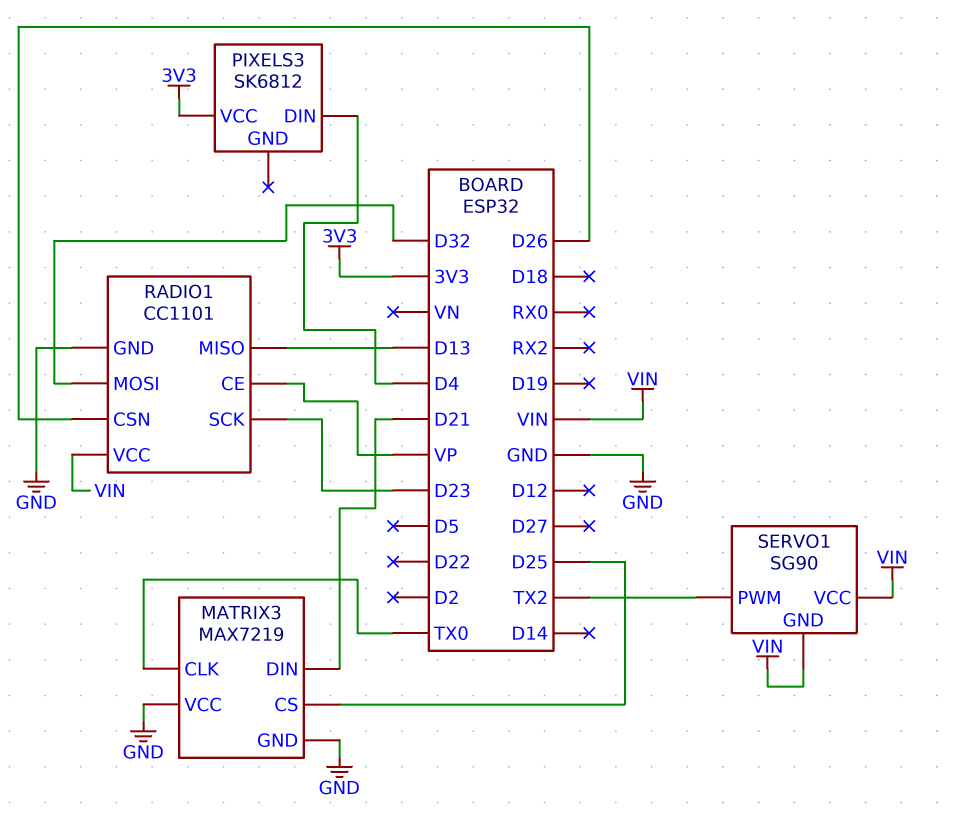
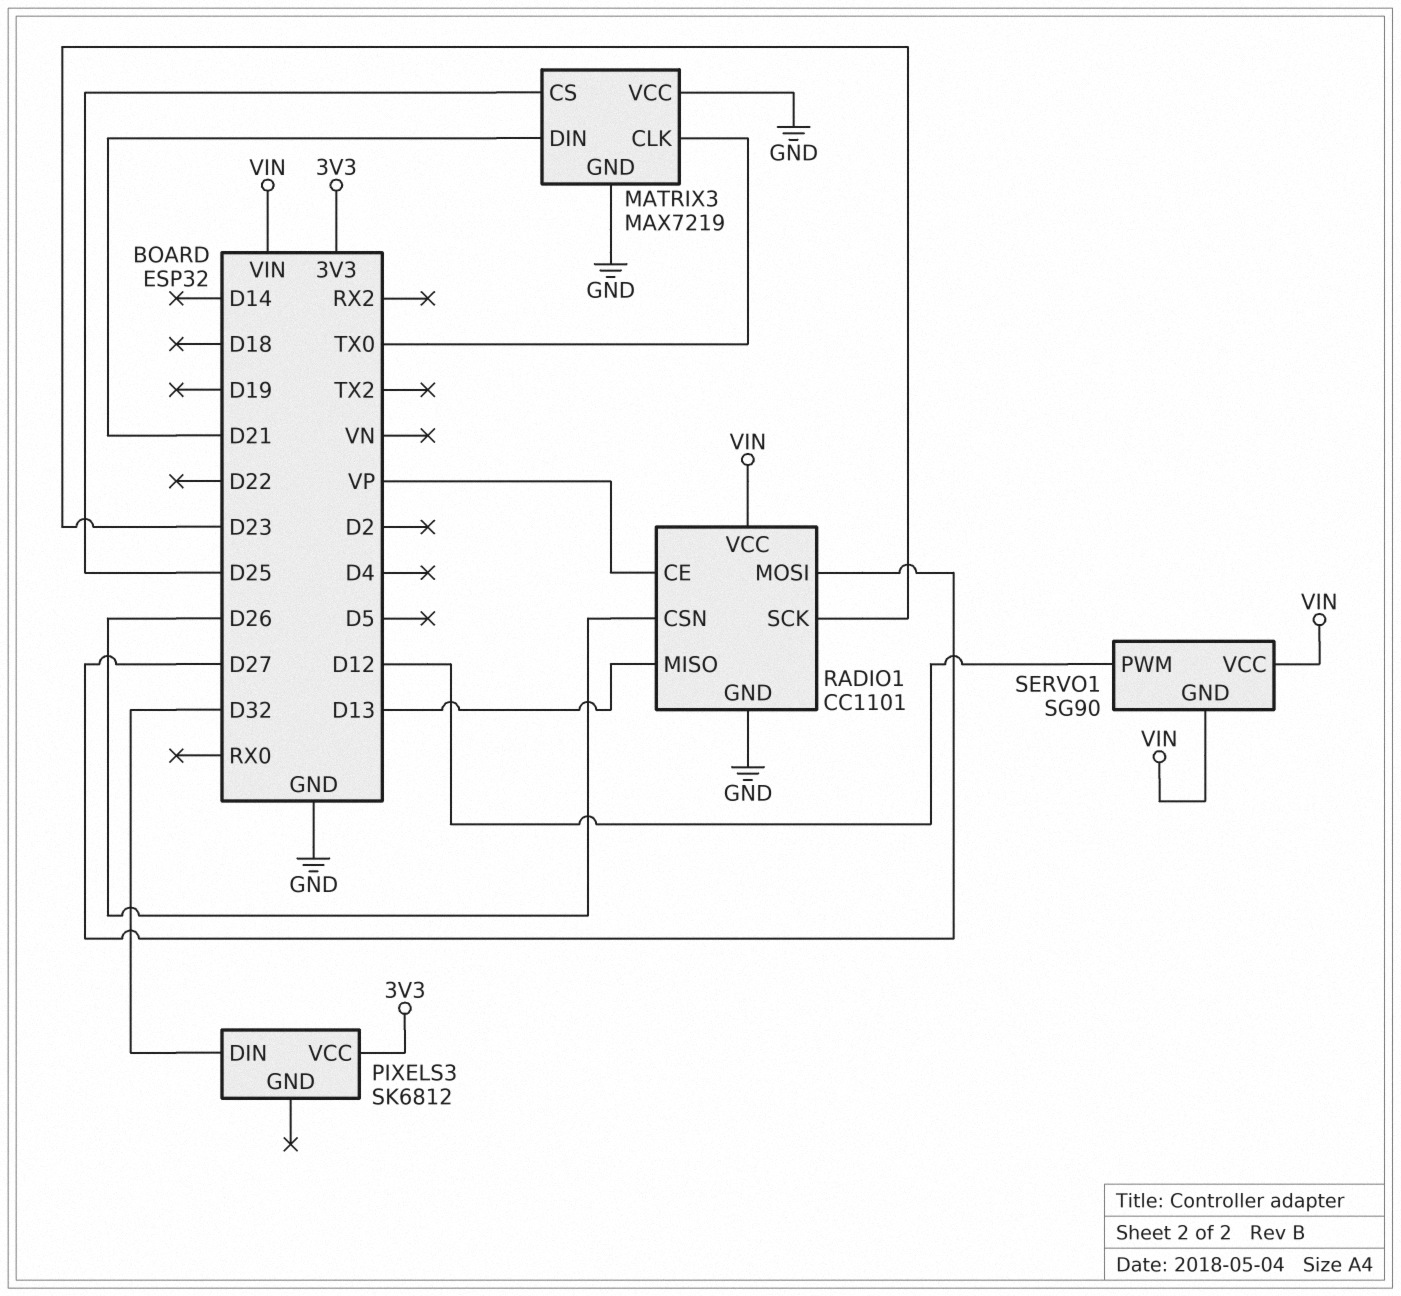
PIXELS3 pin DIN: D4 -> D32
RADIO1 pin MOSI: D32 -> D27
SERVO1 pin PWM: TX2 -> D12

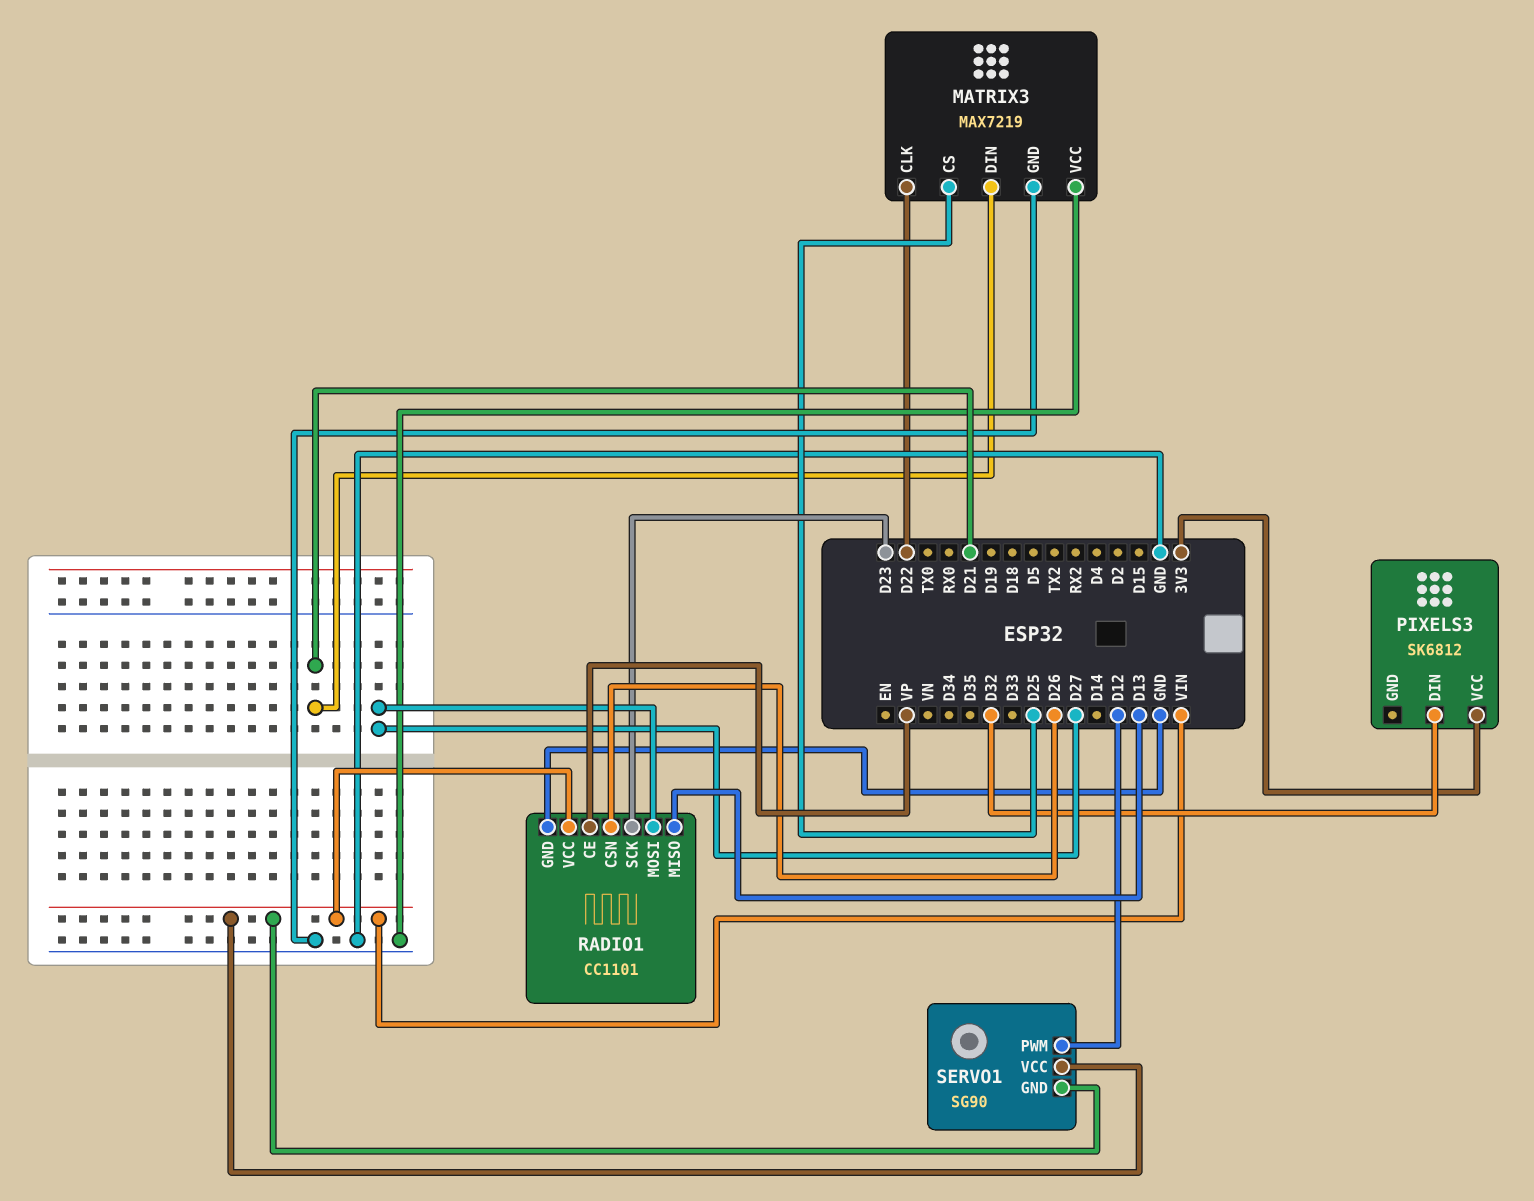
MATRIX3 pin CLK: TX0 -> D22

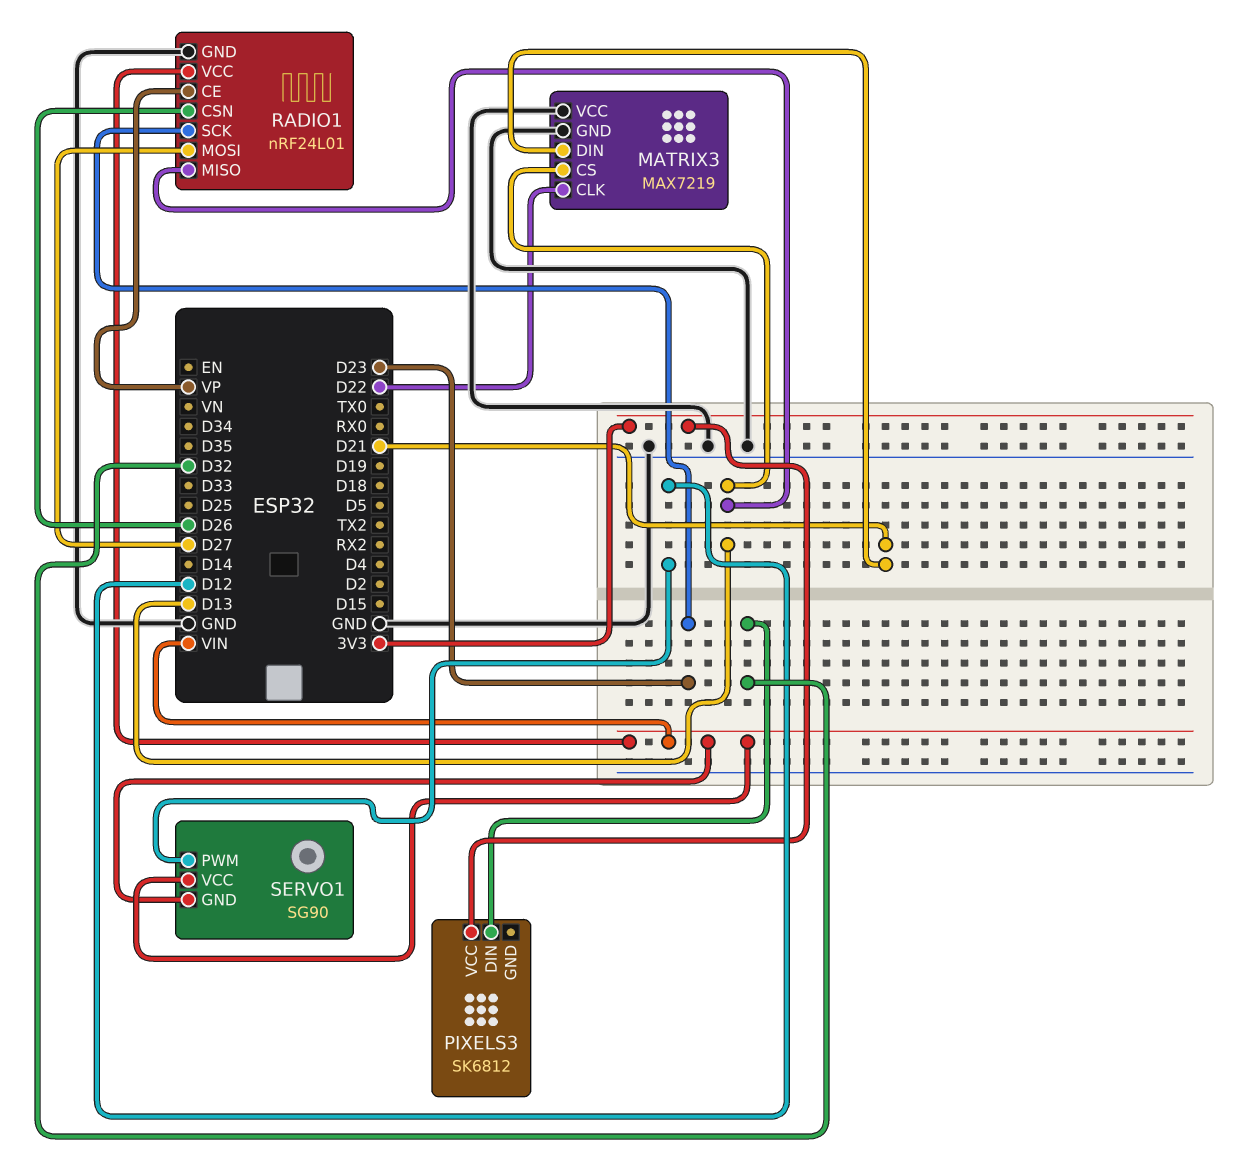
MATRIX3 pin CS: D25 -> D13
RADIO1: CC1101 -> nRF24L01

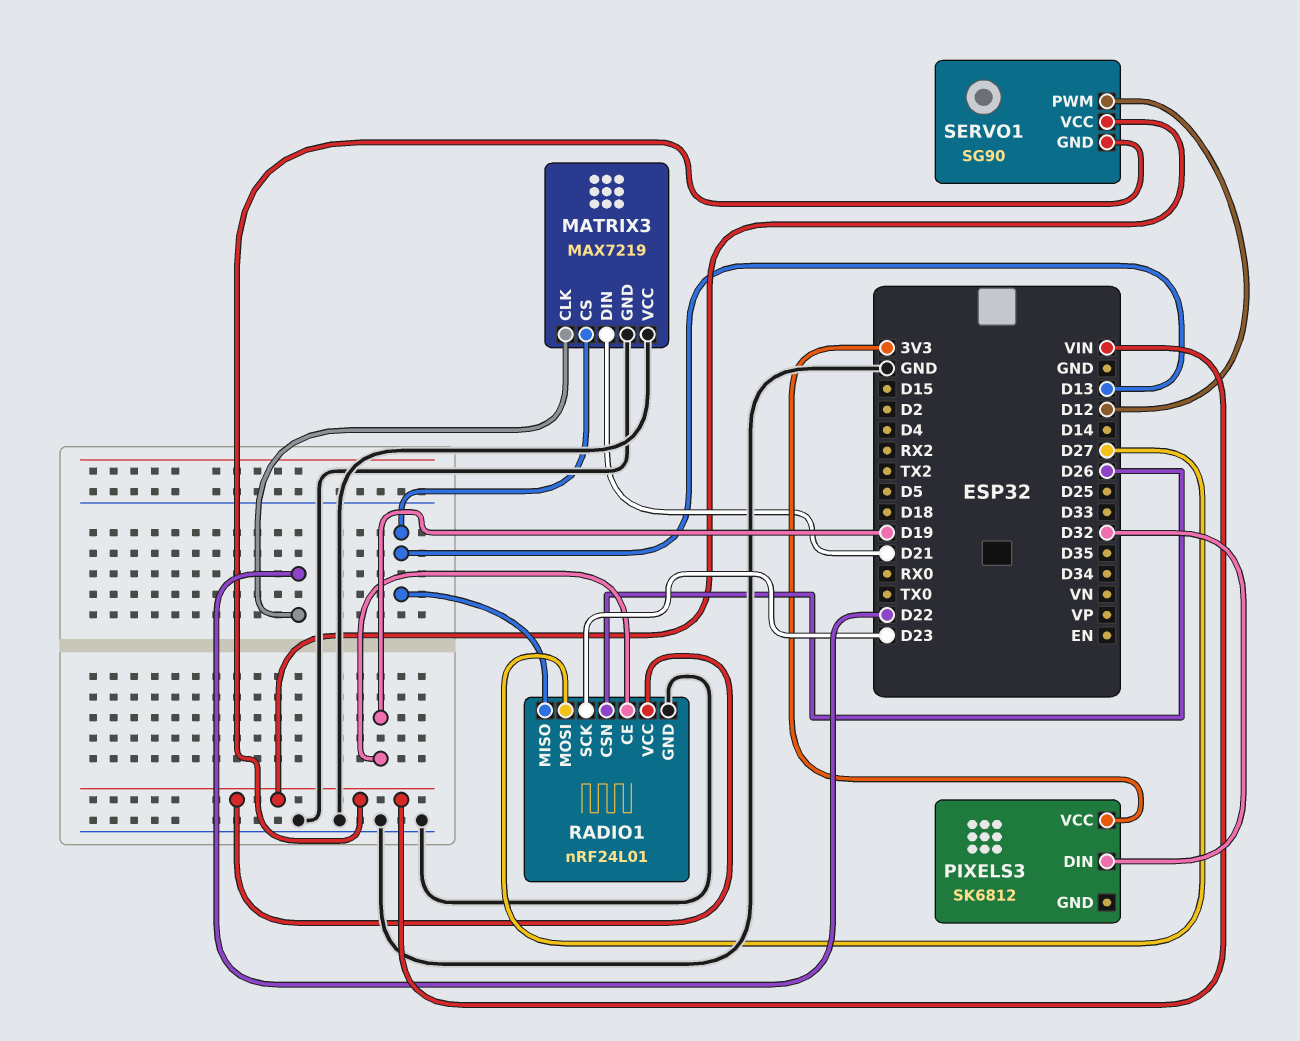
RADIO1 pin CE: VP -> D19

